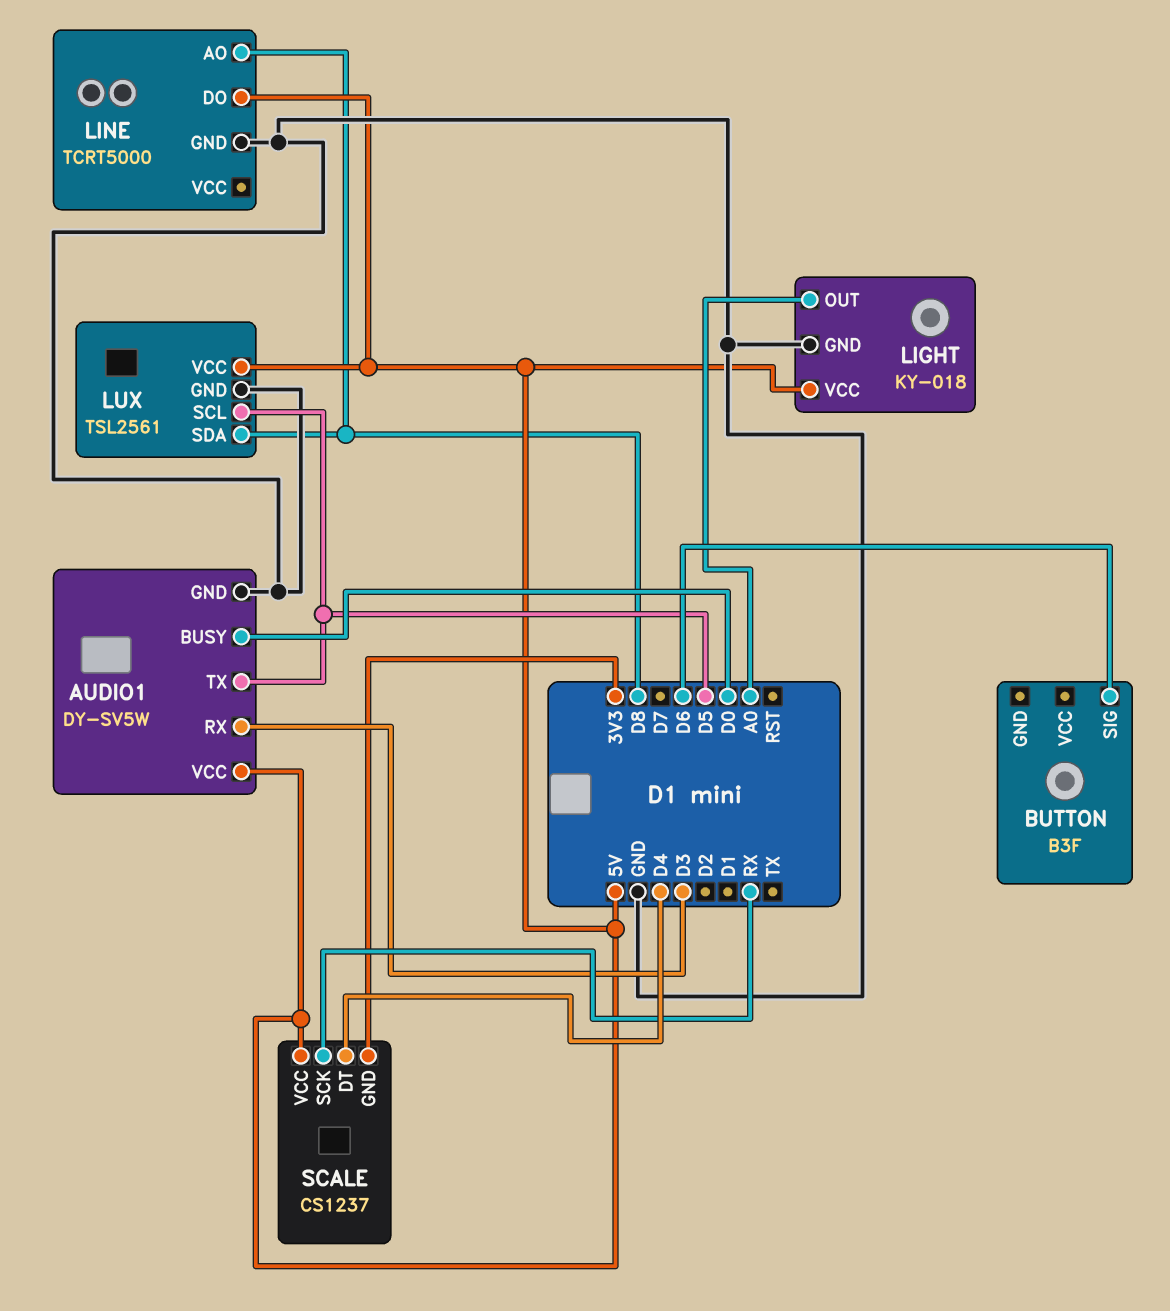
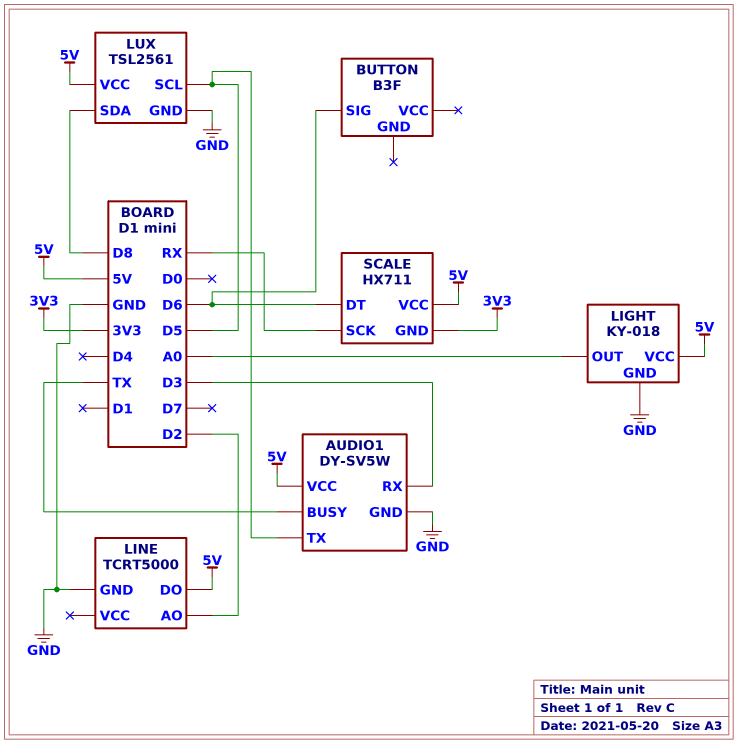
AUDIO1 pin BUSY: D0 -> TX
LINE pin AO: D8 -> D2
SCALE: CS1237 -> HX711
SCALE pin DT: D4 -> D6

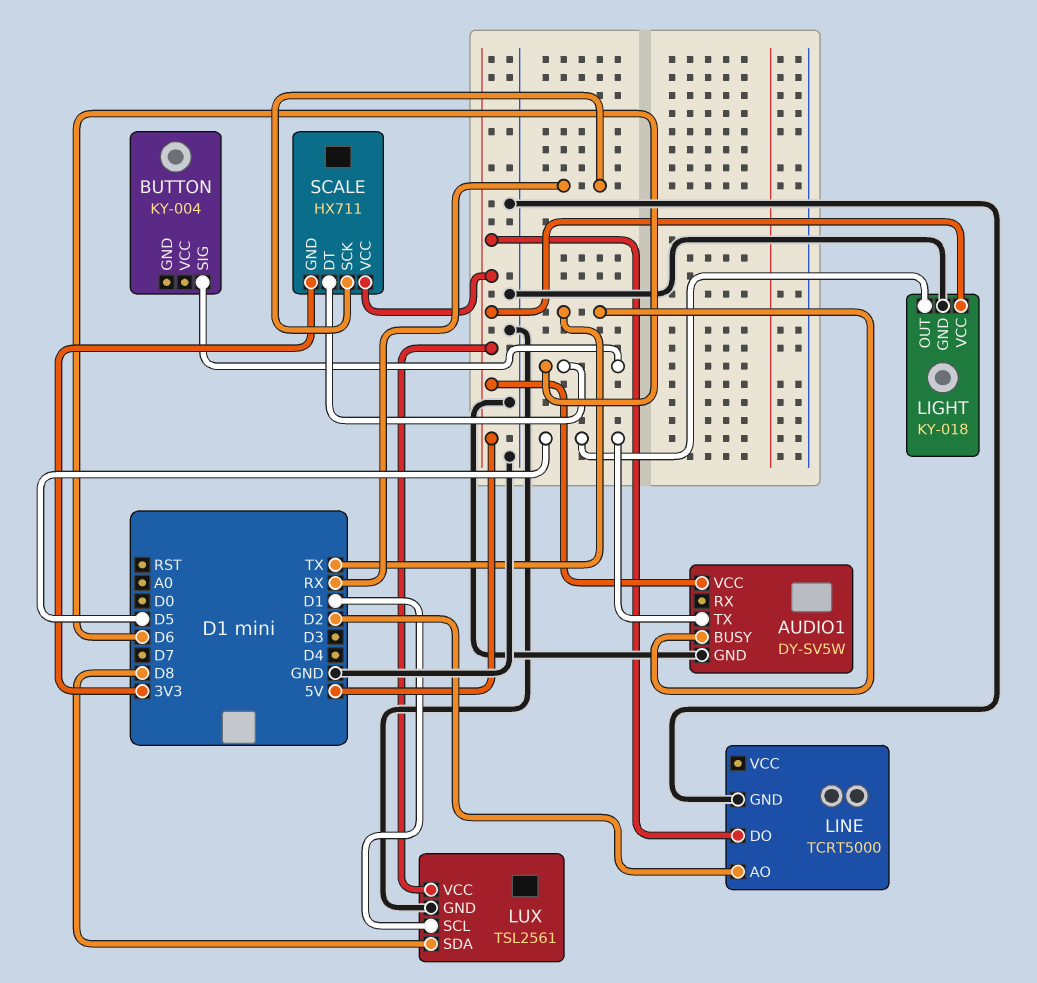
AUDIO1 pin RX: D3 -> none
BUTTON: B3F -> KY-004
LIGHT pin OUT: A0 -> D5
LUX pin SCL: D5 -> D1

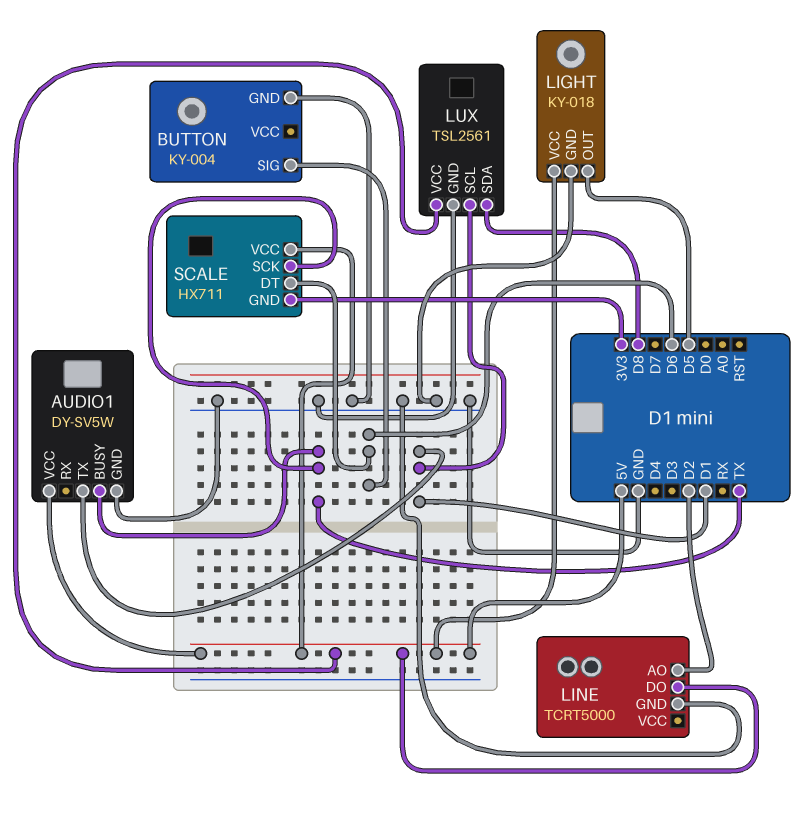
AUDIO1 pin TX: D5 -> D1
BUTTON pin GND: none -> GND
SCALE pin SCK: RX -> TX

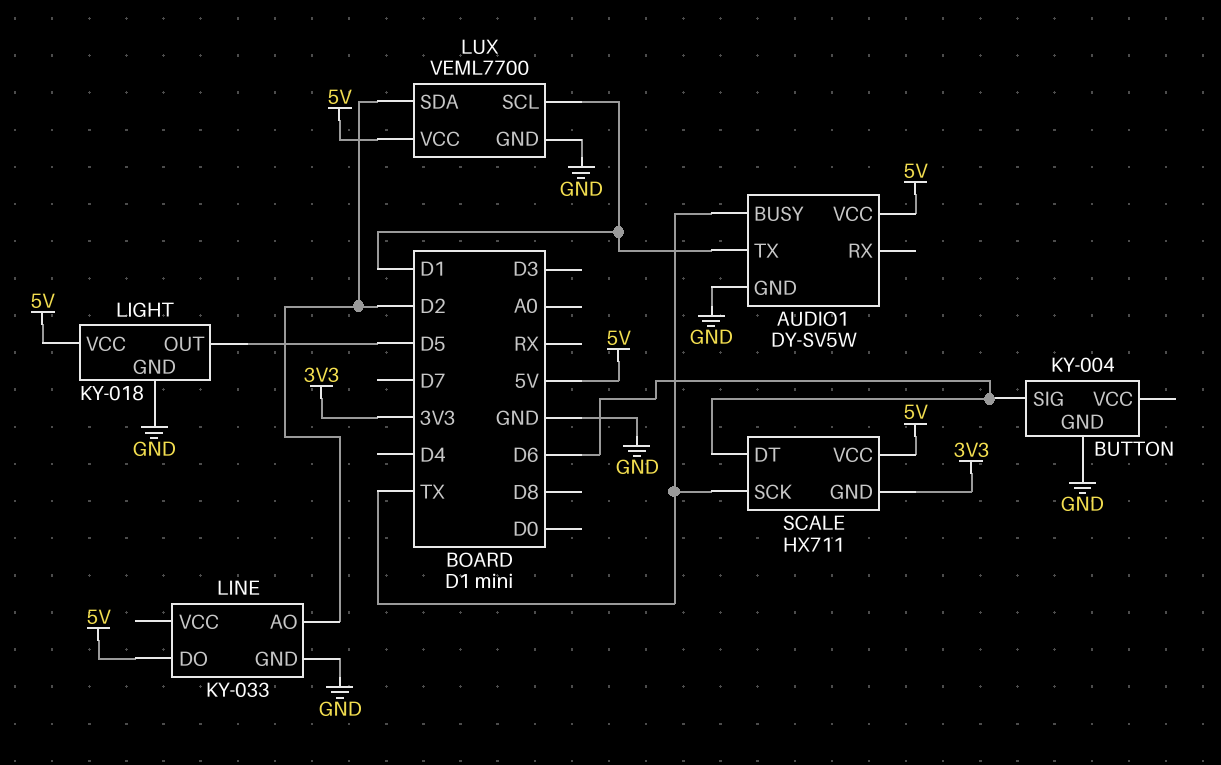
LINE: TCRT5000 -> KY-033
LUX: TSL2561 -> VEML7700
LUX pin SDA: D8 -> D2

